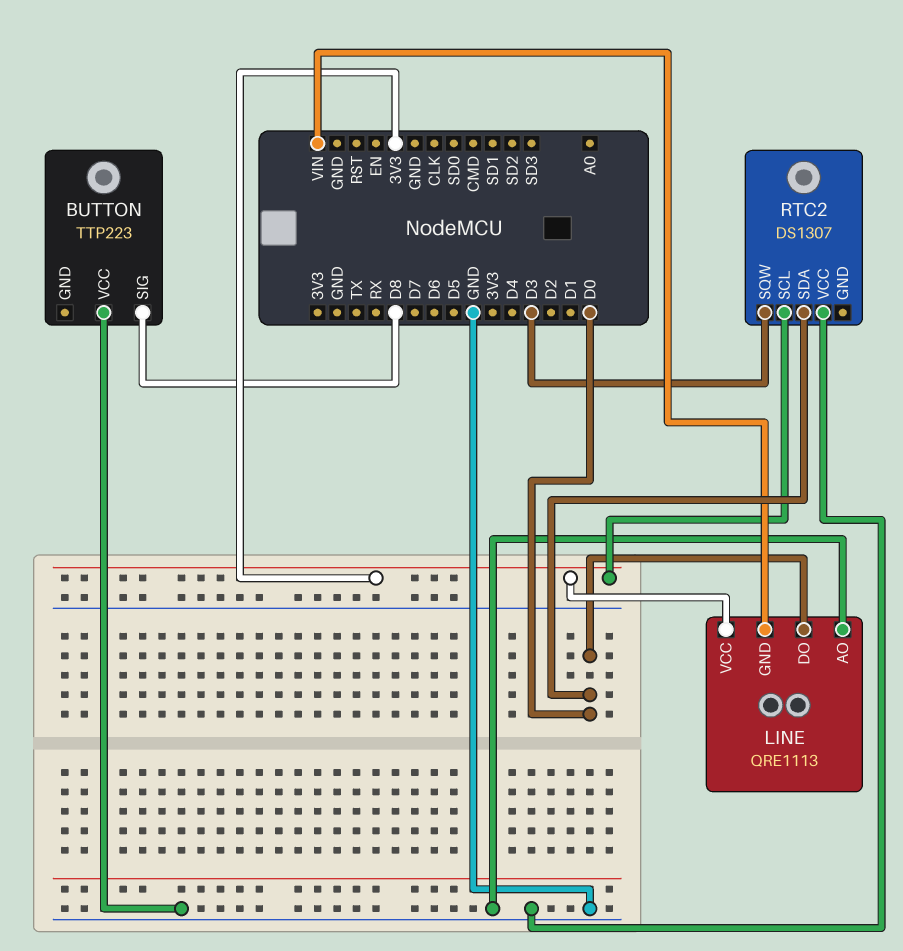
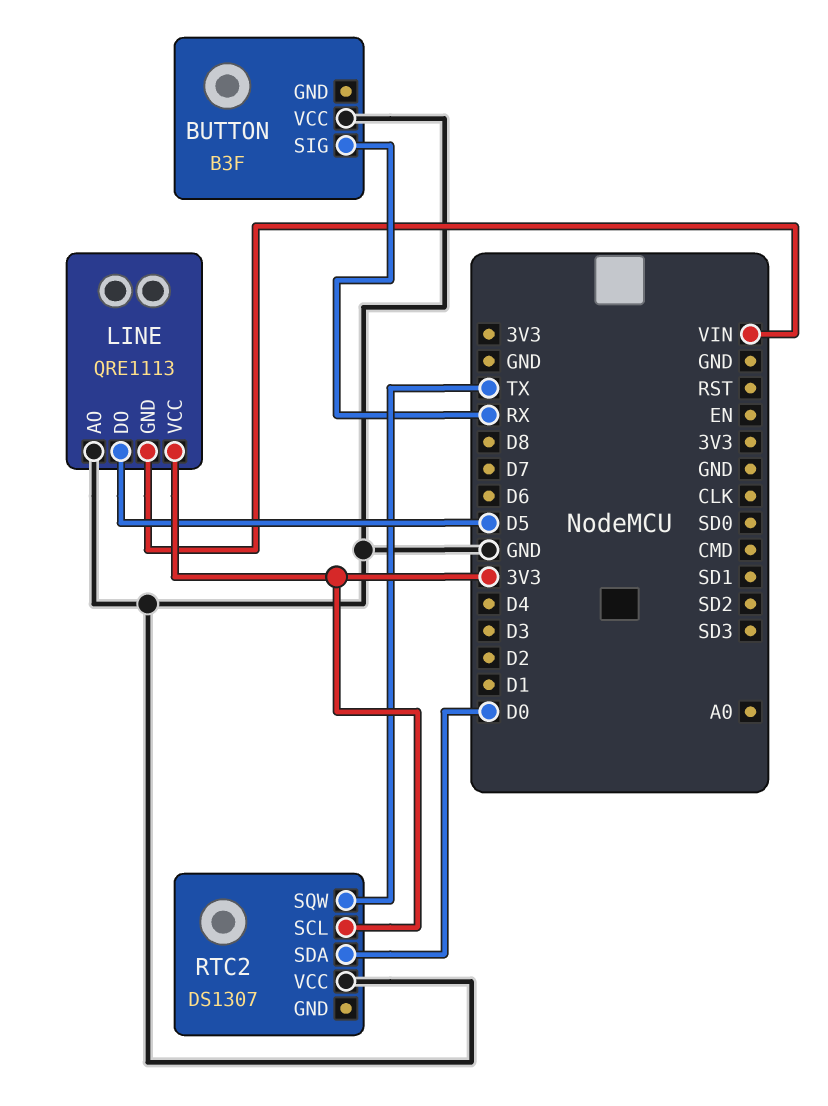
BUTTON: TTP223 -> B3F
BUTTON pin SIG: D8 -> RX
LINE pin DO: D0 -> D5
RTC2 pin SQW: D3 -> TX

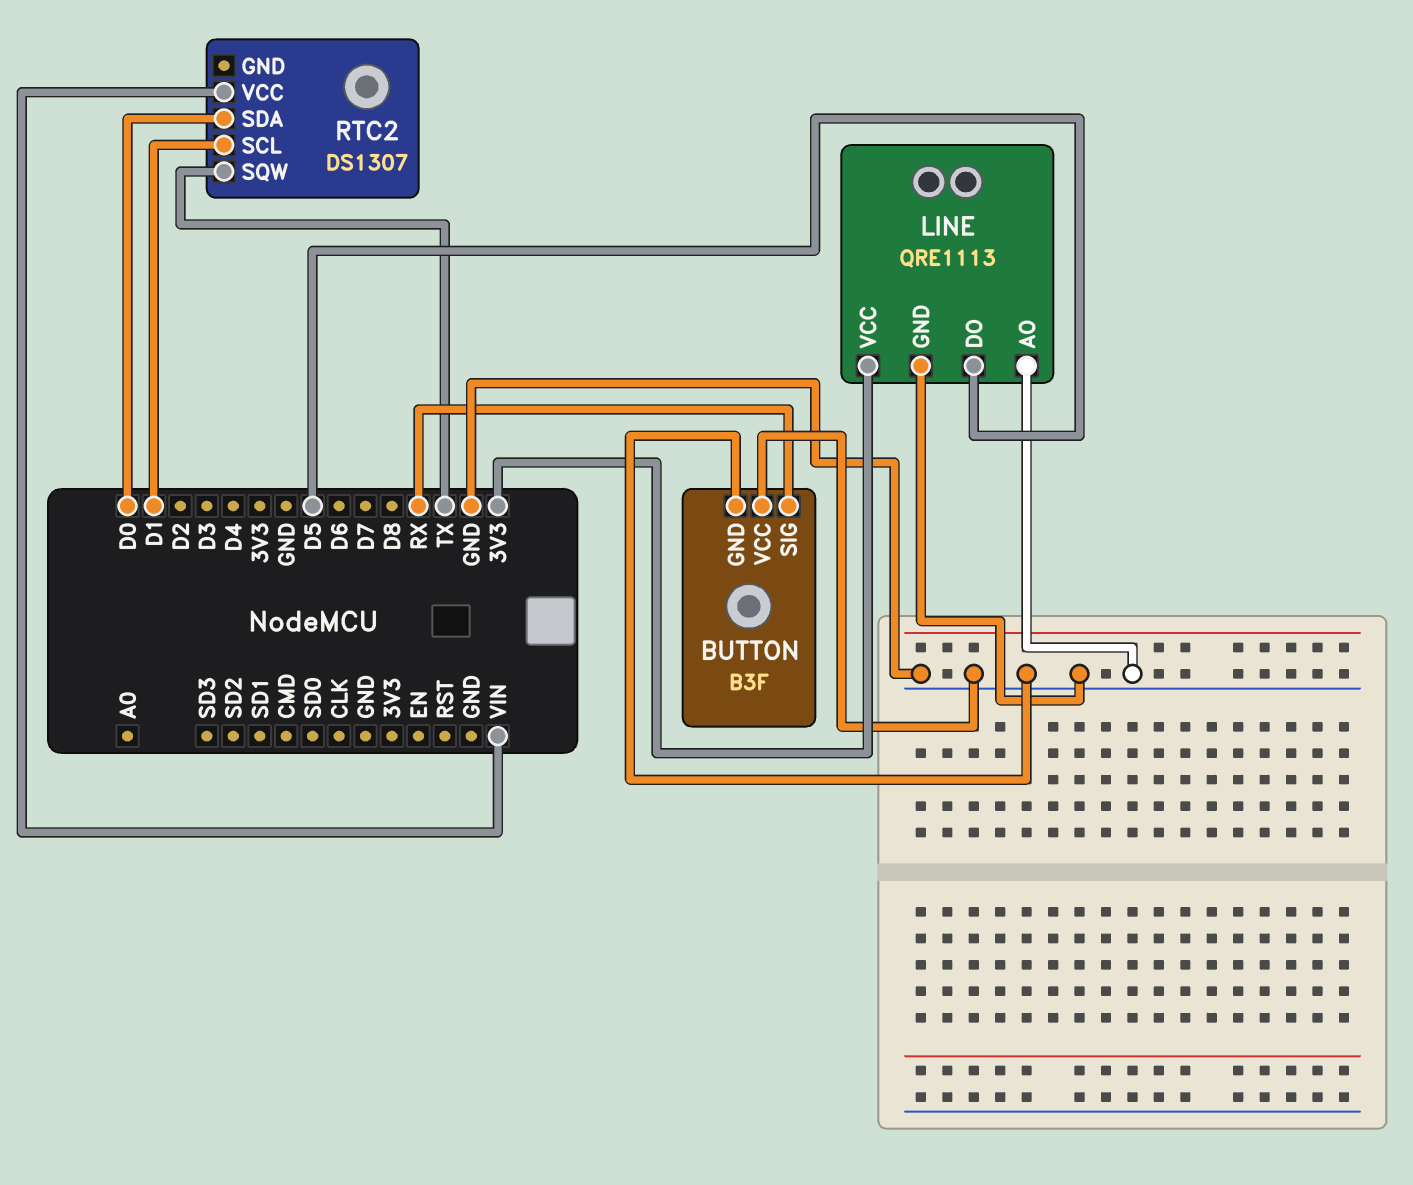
BUTTON pin GND: none -> GND
LINE pin GND: VIN -> GND
RTC2 pin SCL: 3V3 -> D1
RTC2 pin VCC: GND -> VIN

